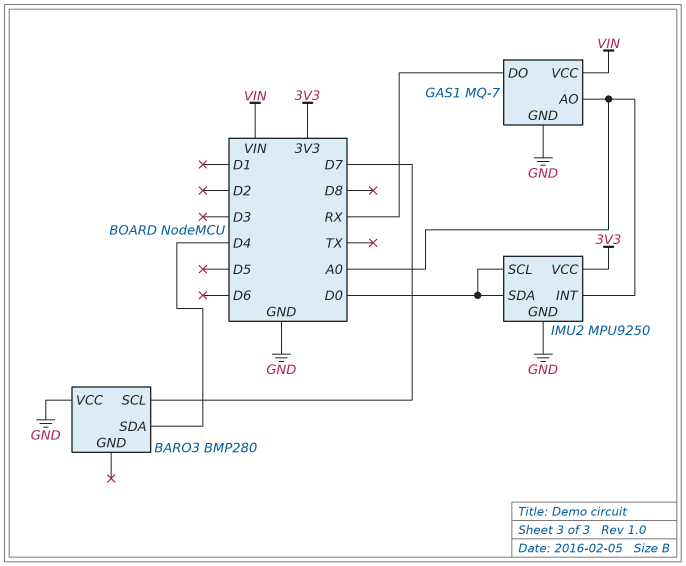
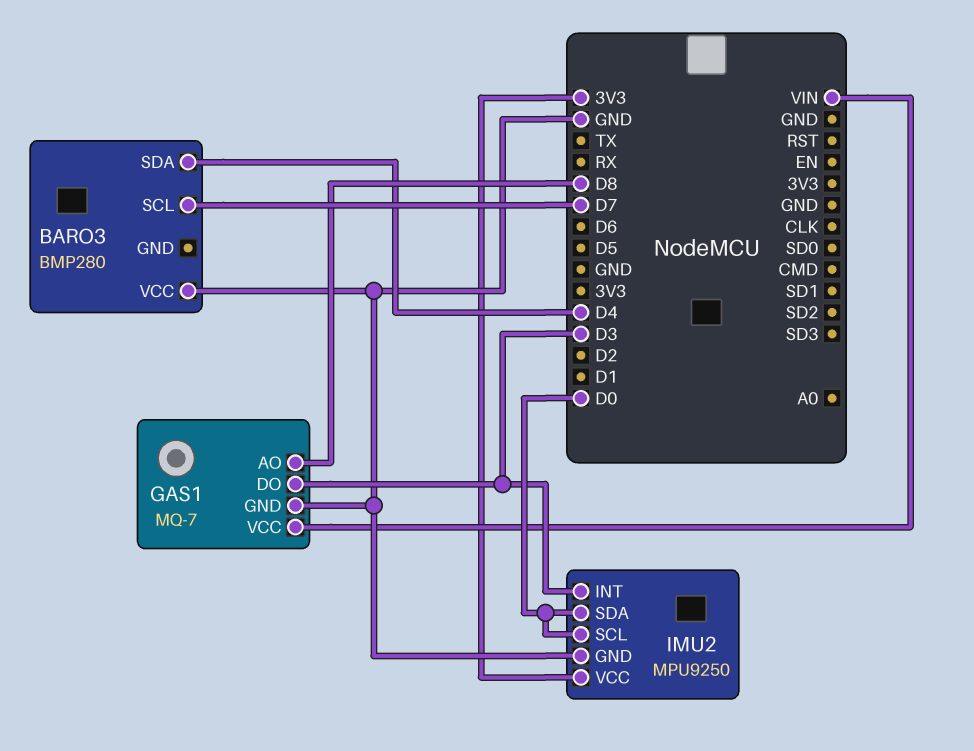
GAS1 pin AO: A0 -> D8
GAS1 pin DO: RX -> D3
IMU2 pin INT: A0 -> D3

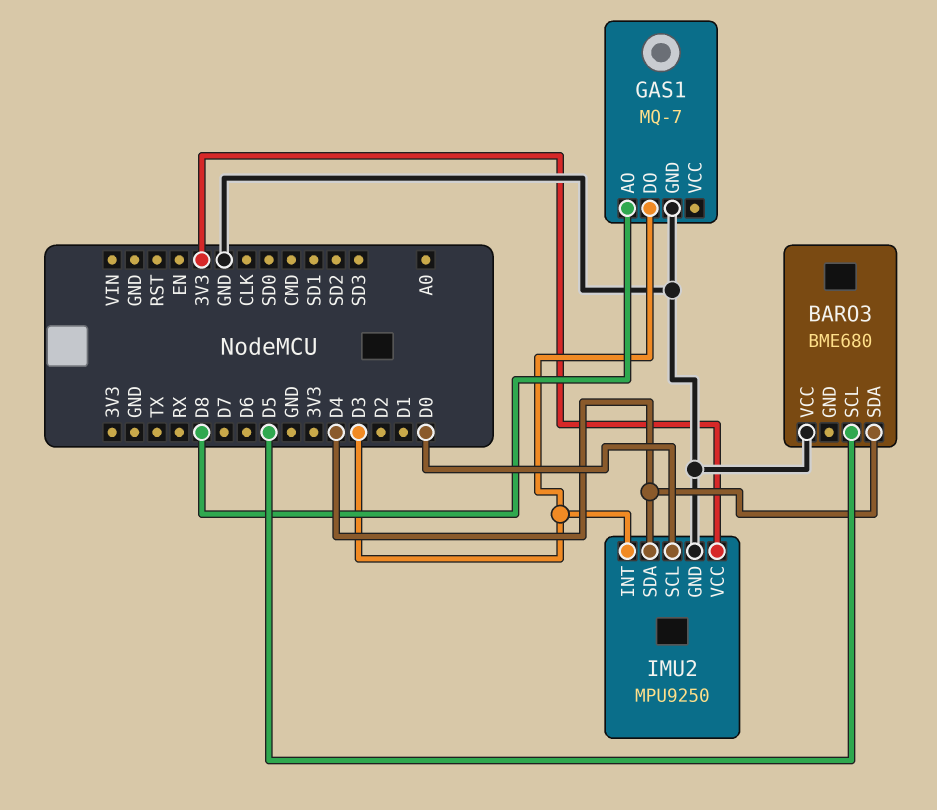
BARO3: BMP280 -> BME680
BARO3 pin SCL: D7 -> D5
GAS1 pin VCC: VIN -> none
IMU2 pin SDA: D0 -> D4

